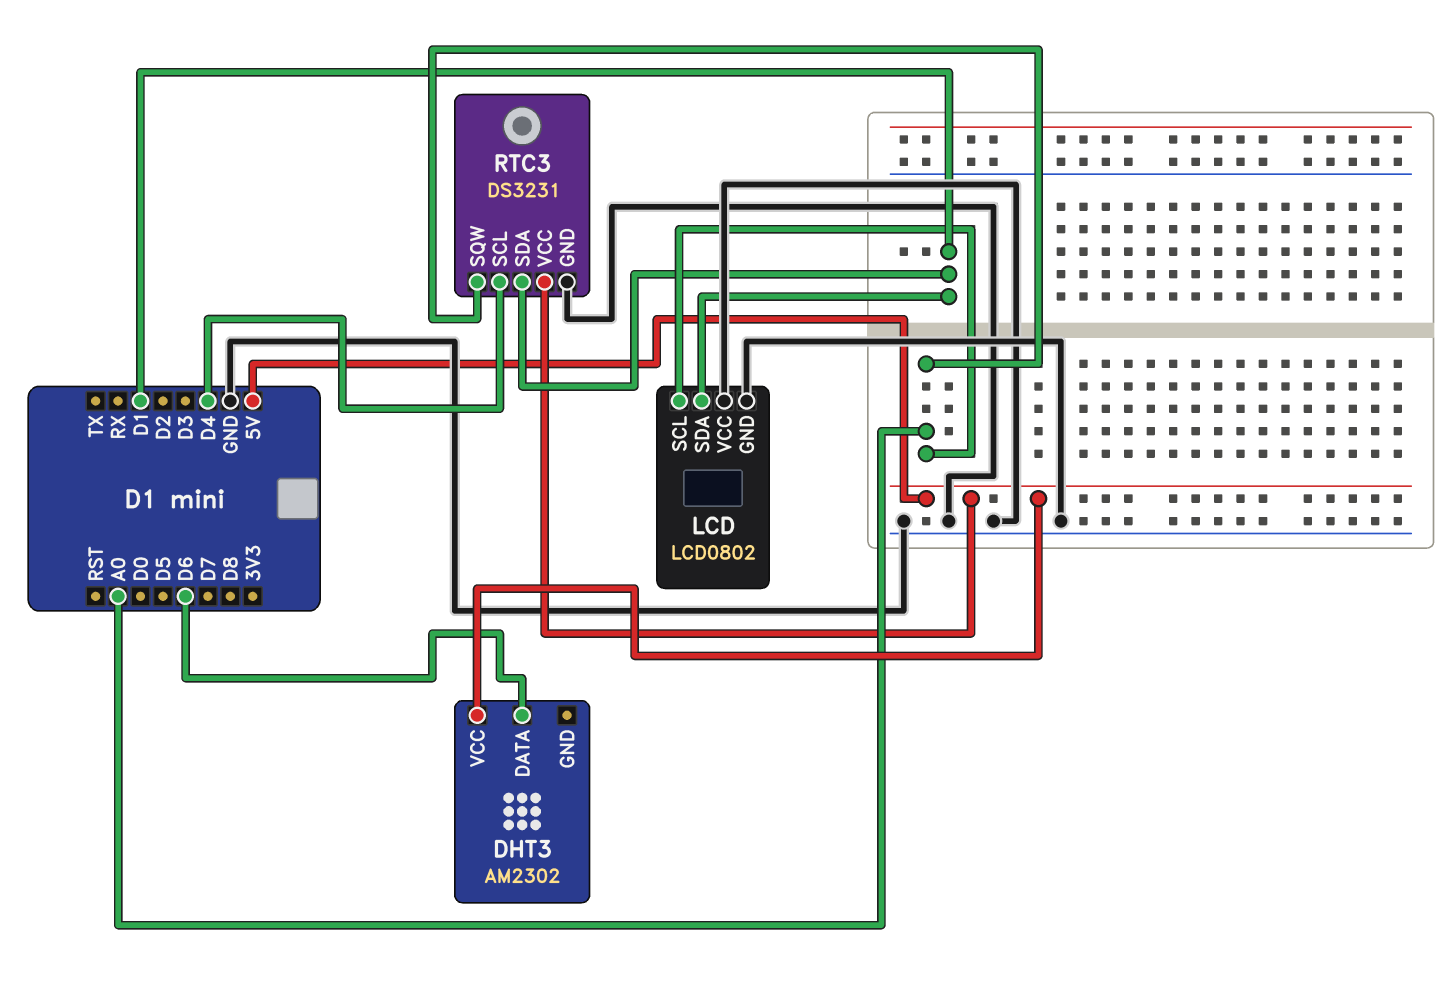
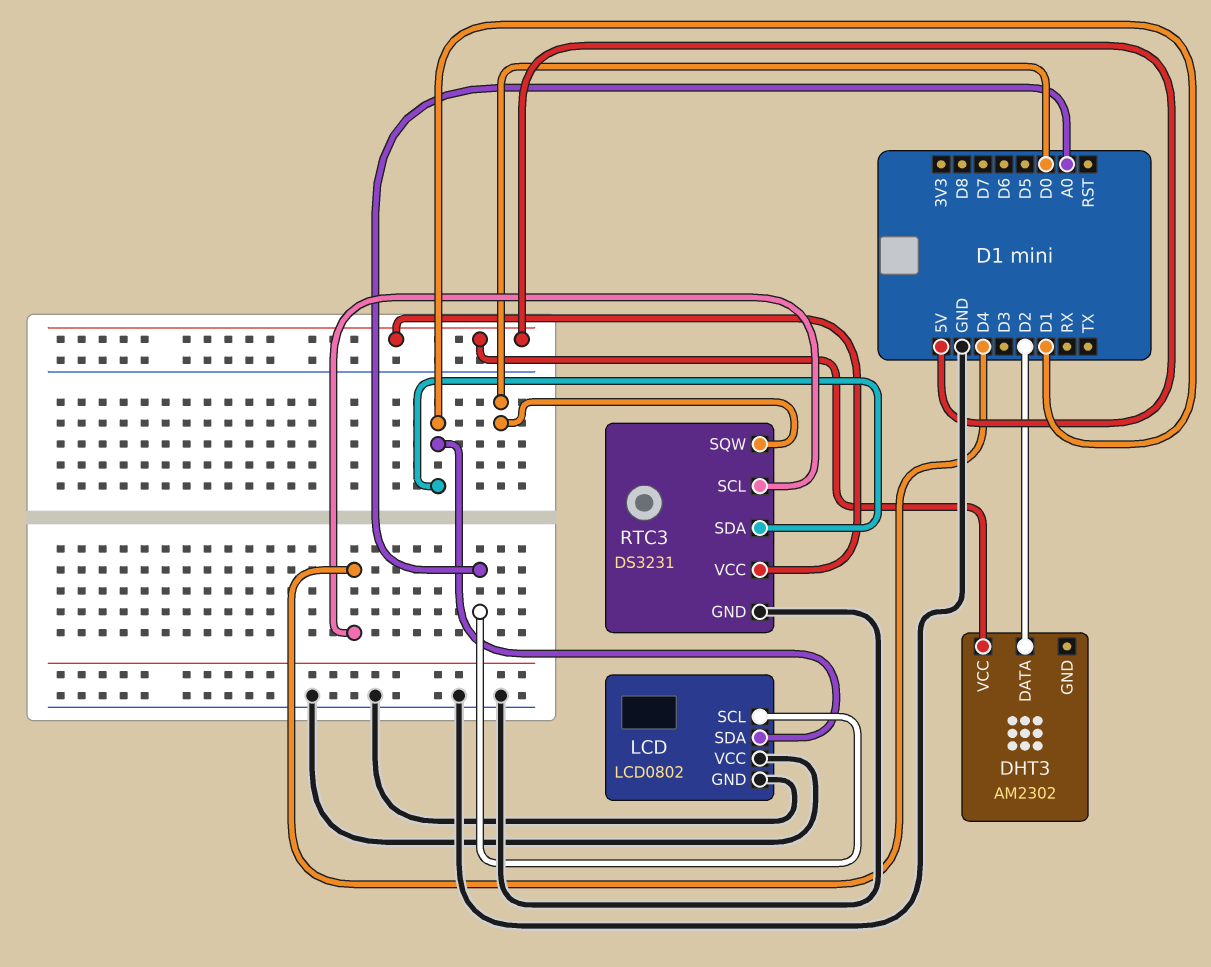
DHT3 pin DATA: D6 -> D2
RTC3 pin SQW: A0 -> D0

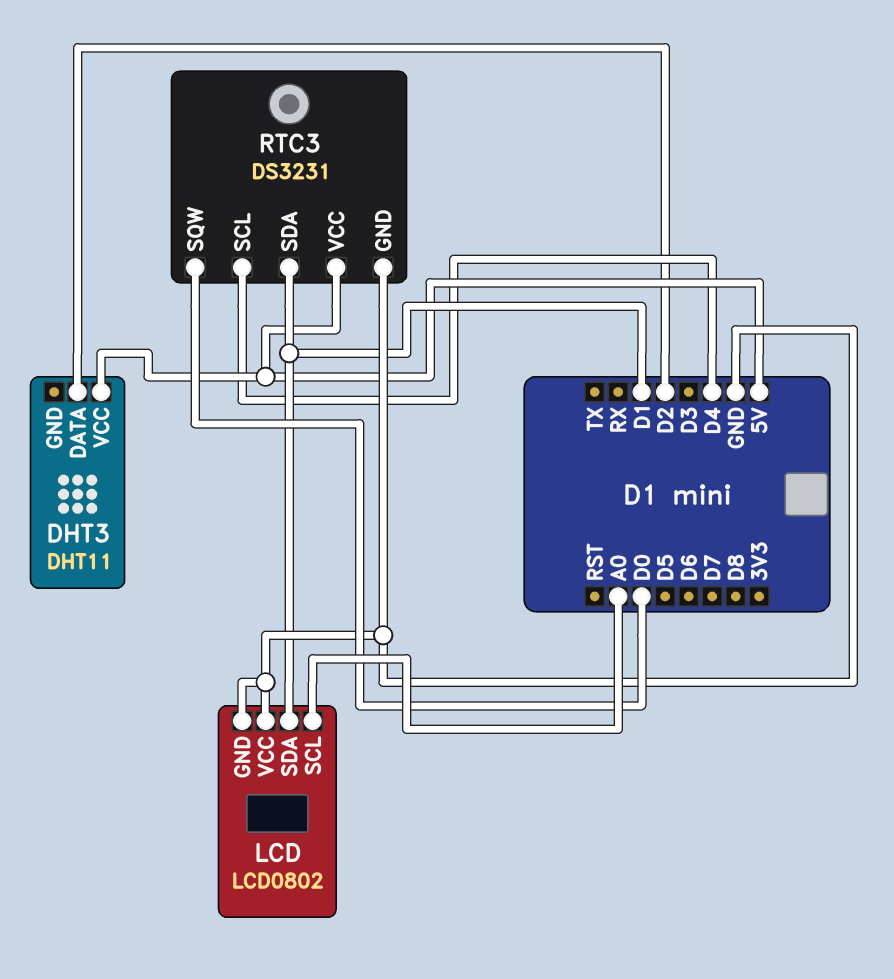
DHT3: AM2302 -> DHT11

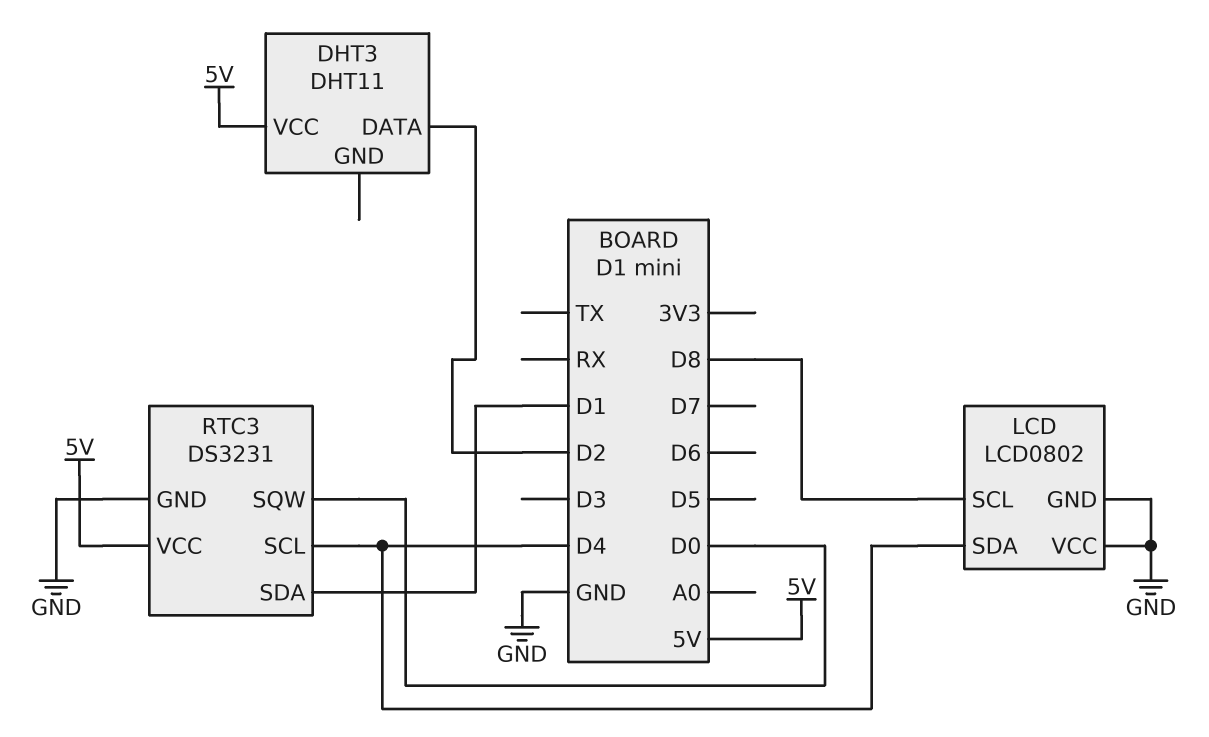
LCD pin SCL: A0 -> D8
LCD pin SDA: D1 -> D4

